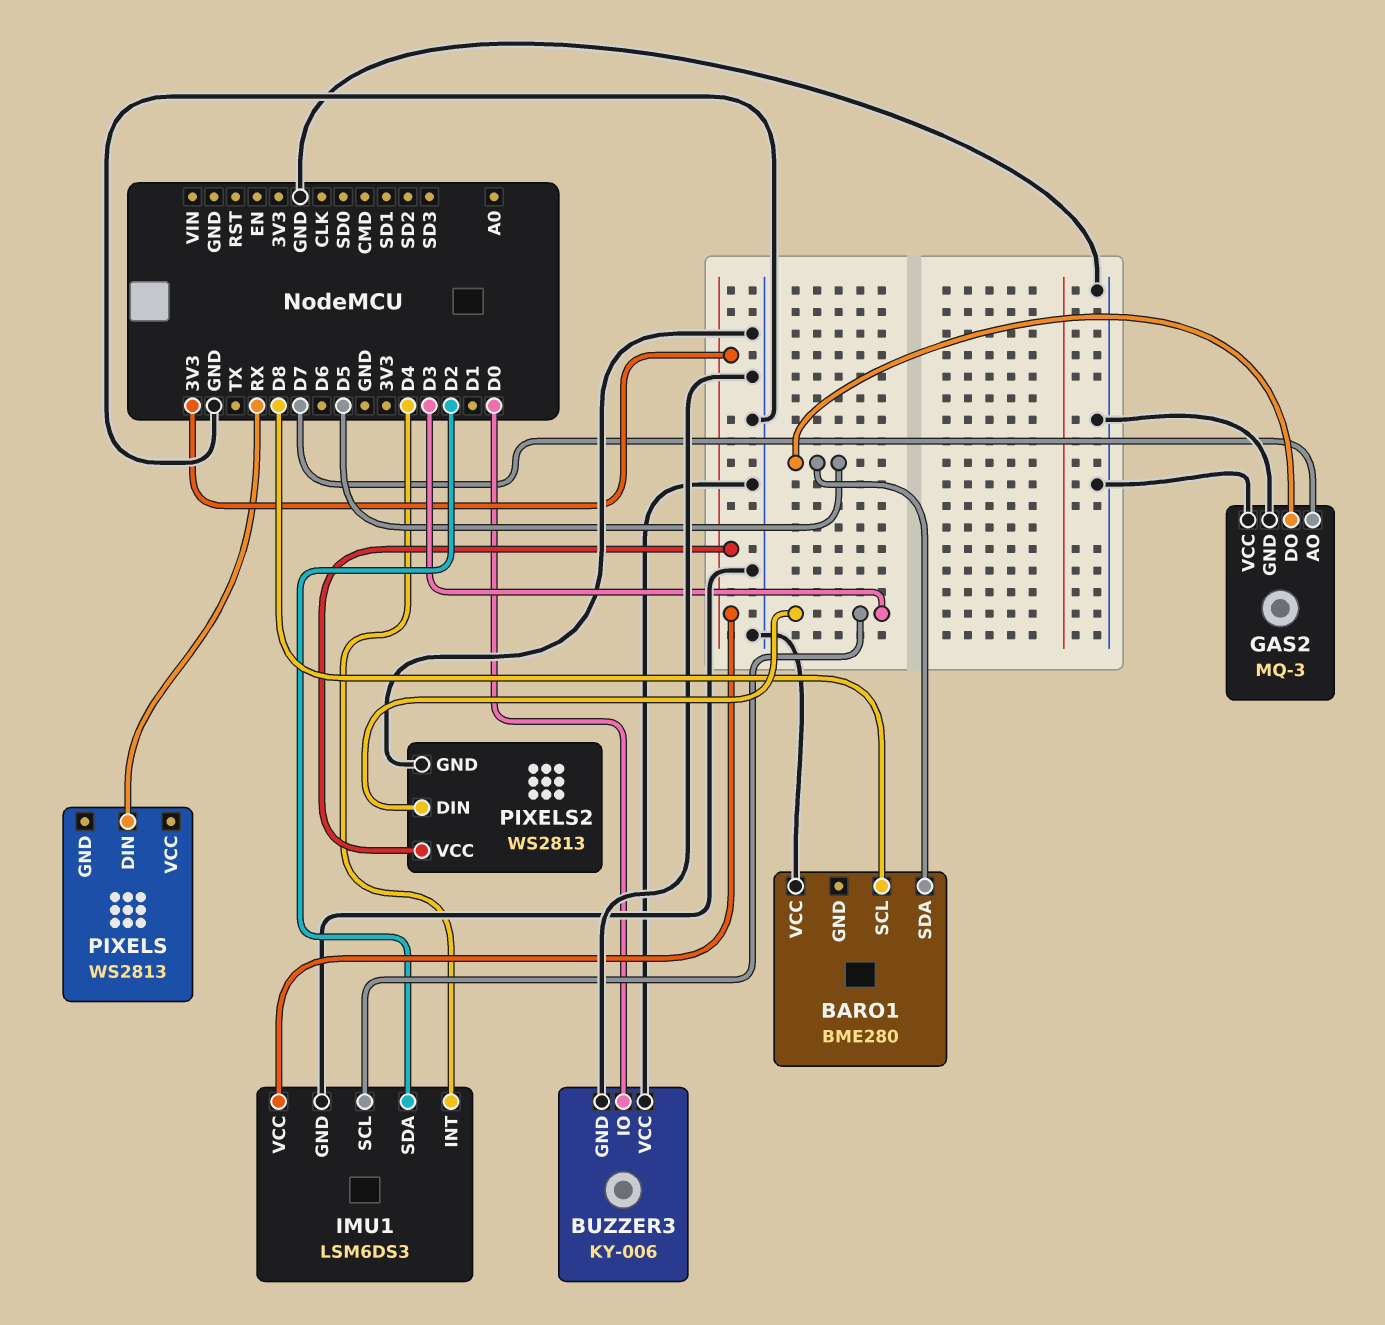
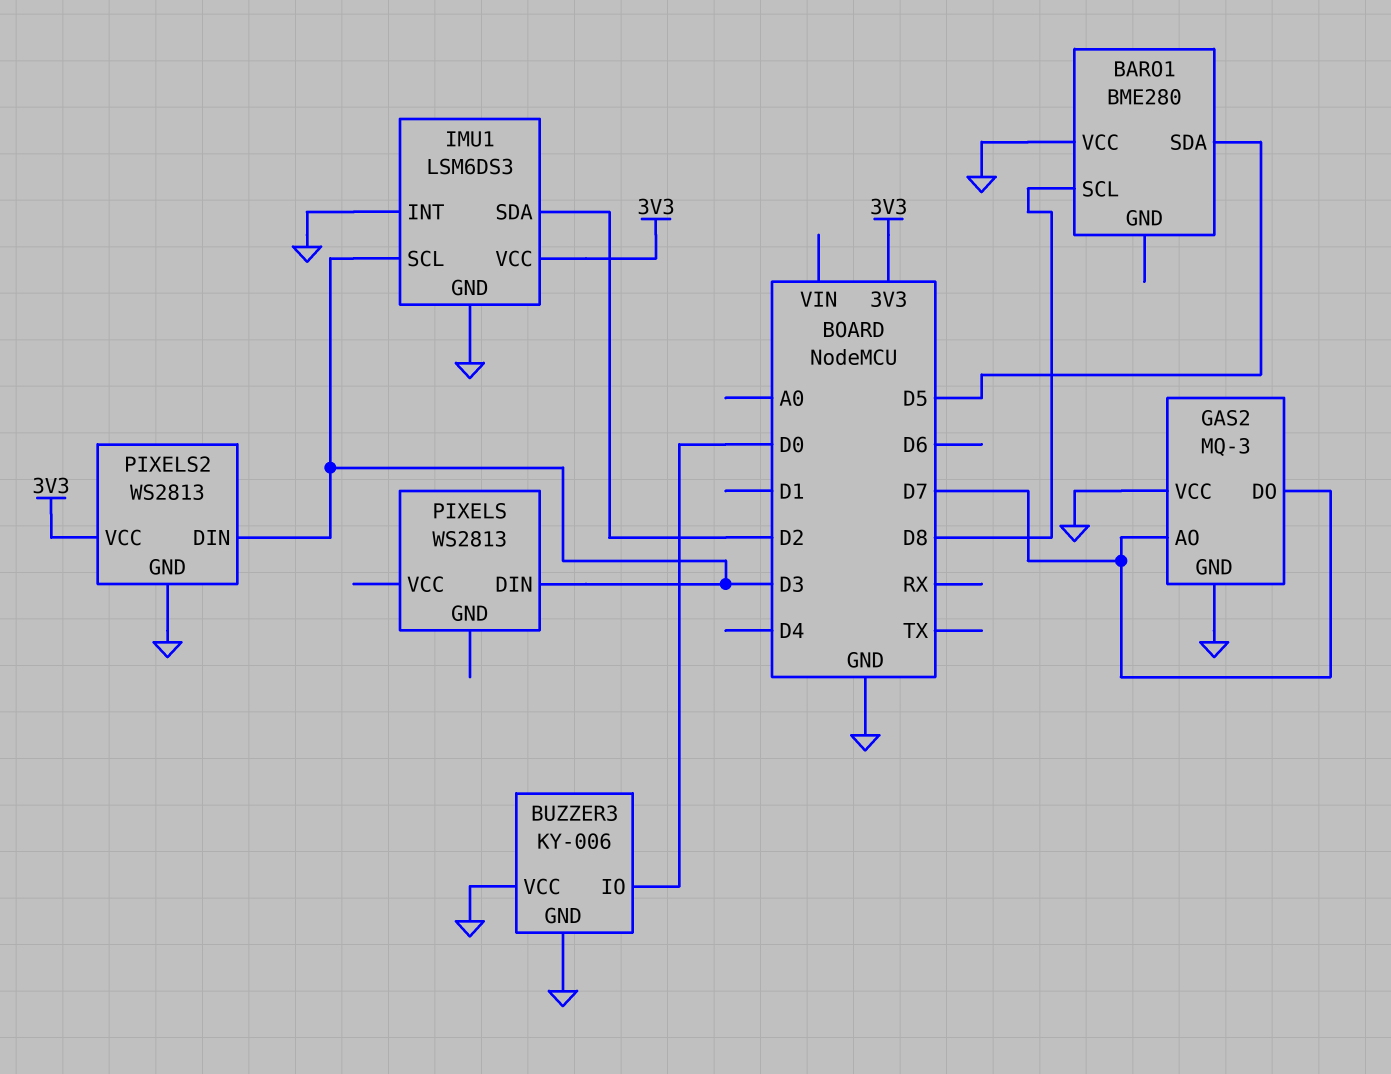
GAS2 pin DO: D5 -> D7
IMU1 pin INT: D4 -> GND
PIXELS pin DIN: RX -> D3

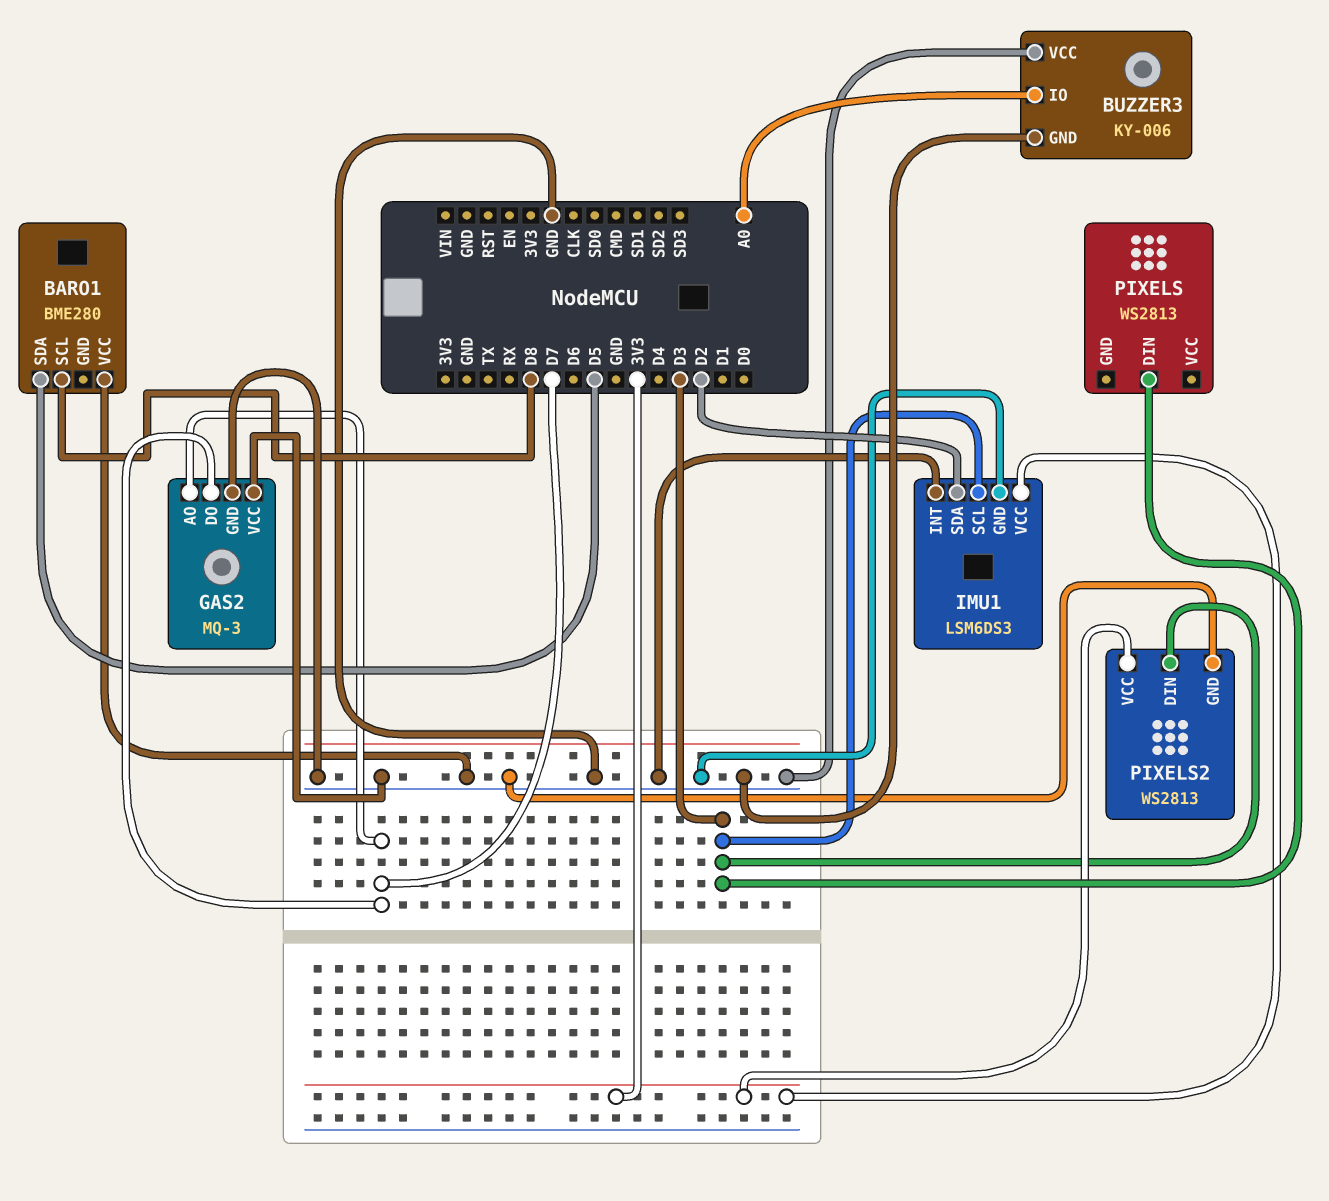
BUZZER3 pin IO: D0 -> A0

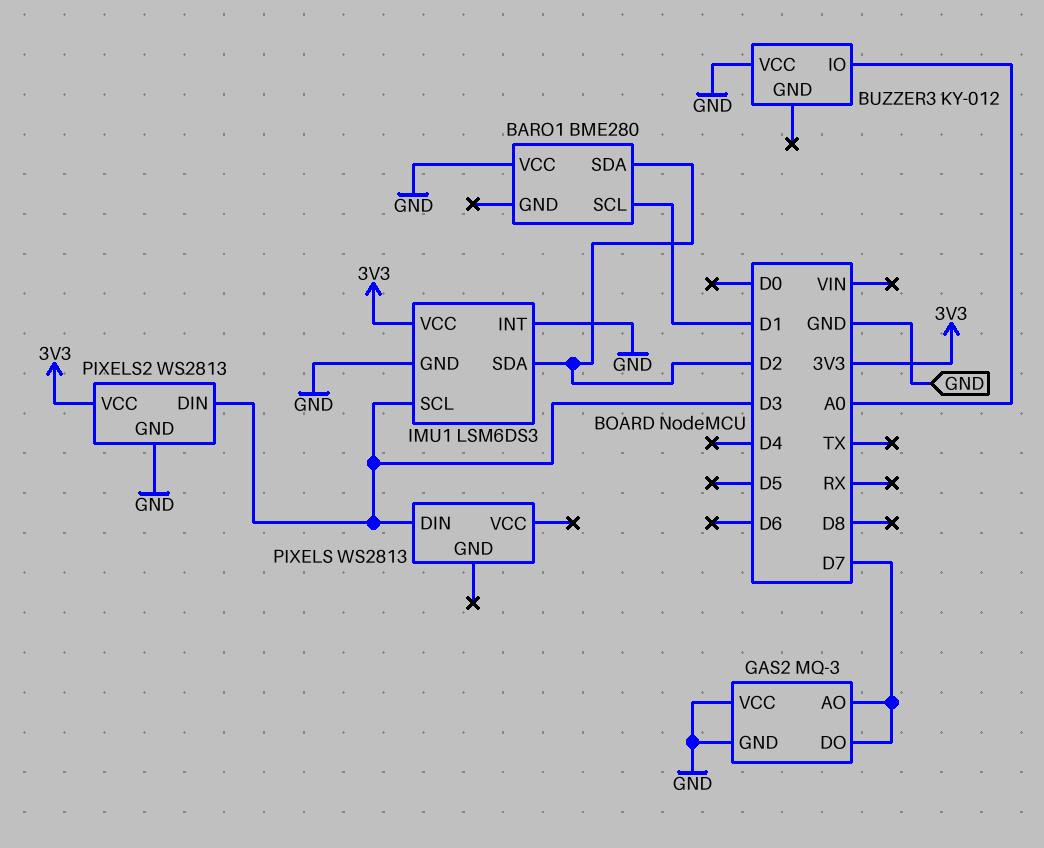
BARO1 pin SCL: D8 -> D1
BARO1 pin SDA: D5 -> D2
BUZZER3: KY-006 -> KY-012
BUZZER3 pin GND: GND -> none

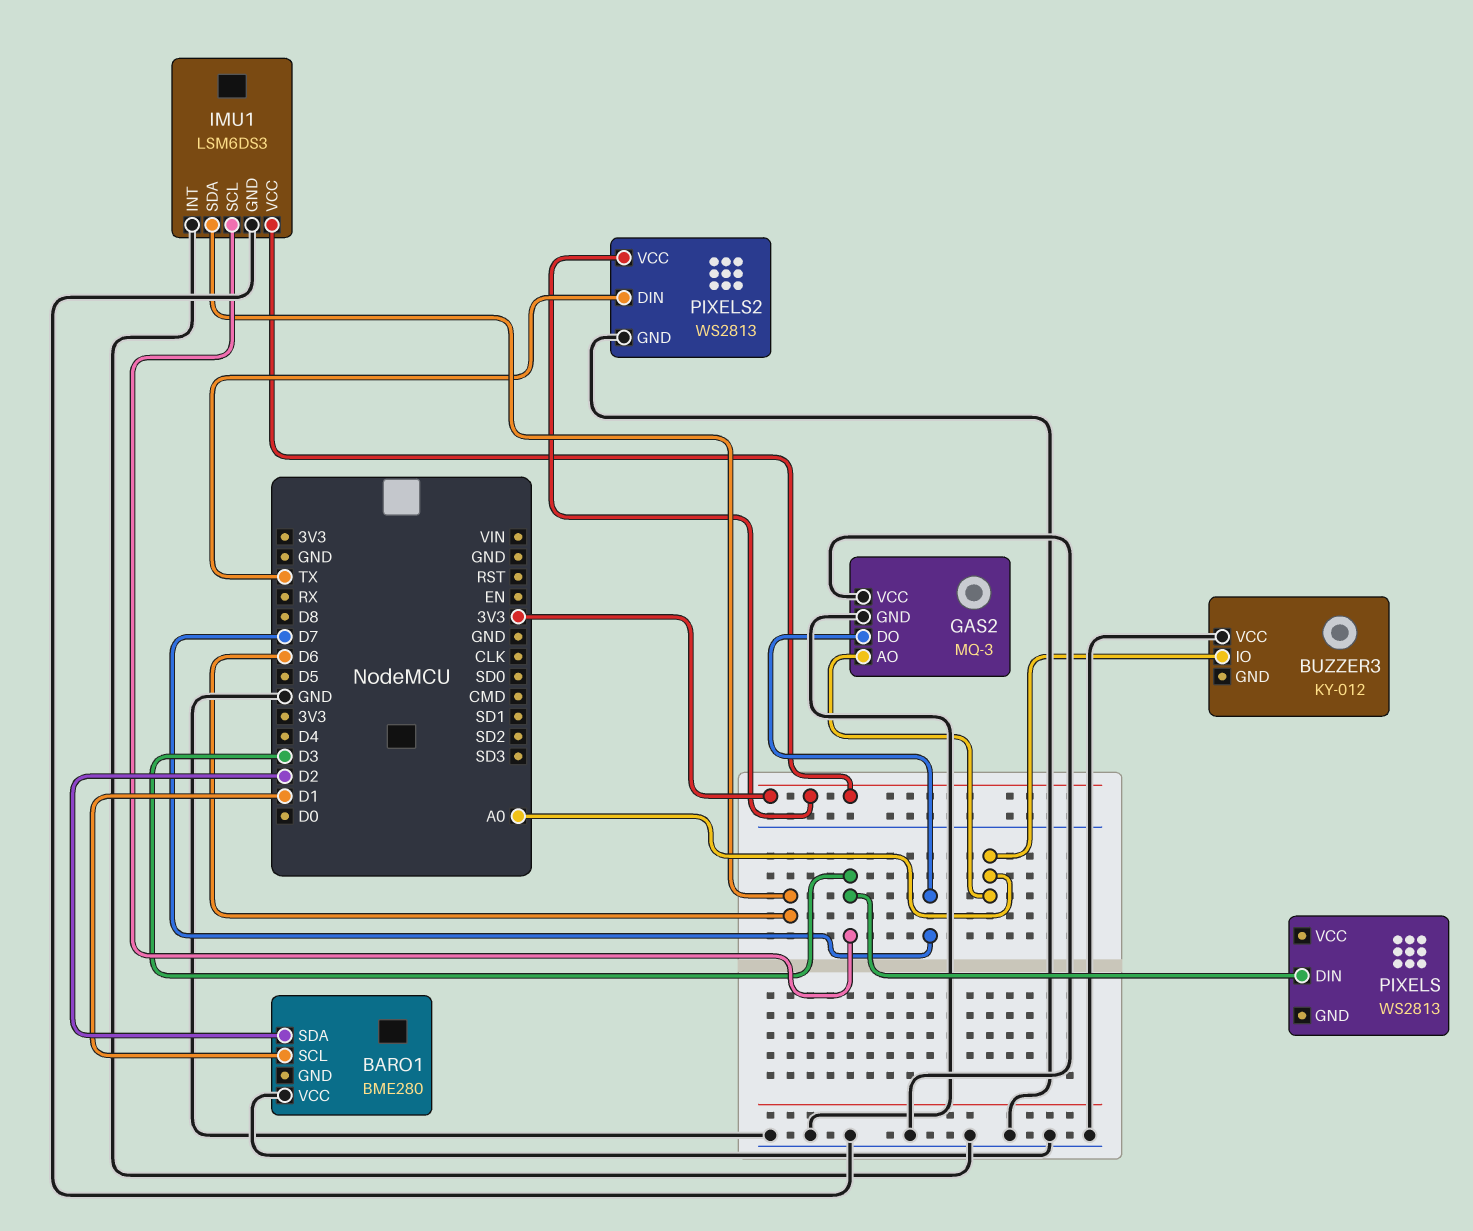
GAS2 pin AO: D7 -> A0
IMU1 pin SDA: D2 -> D6
PIXELS2 pin DIN: D3 -> TX

